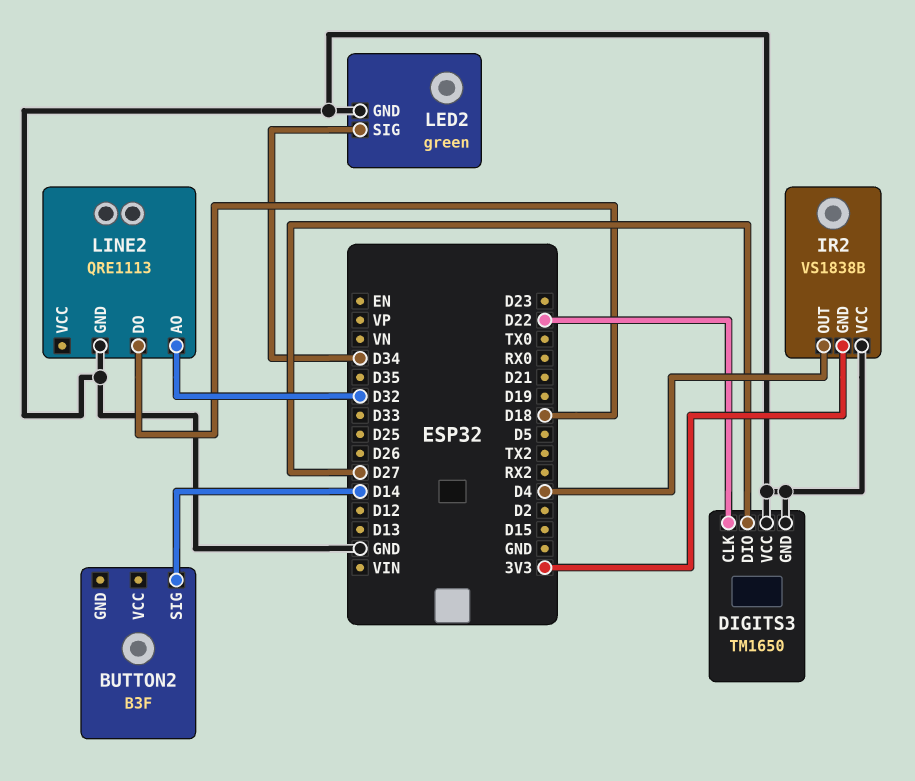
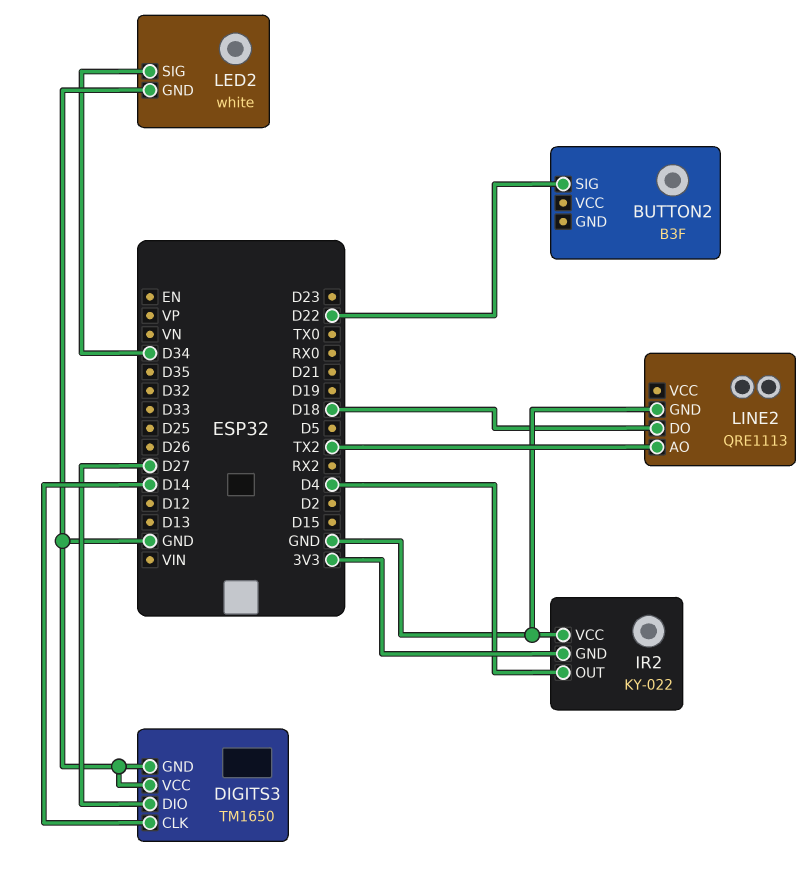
BUTTON2 pin SIG: D14 -> D22
DIGITS3 pin CLK: D22 -> D14
IR2: VS1838B -> KY-022
LED2: green -> white
LINE2 pin AO: D32 -> TX2

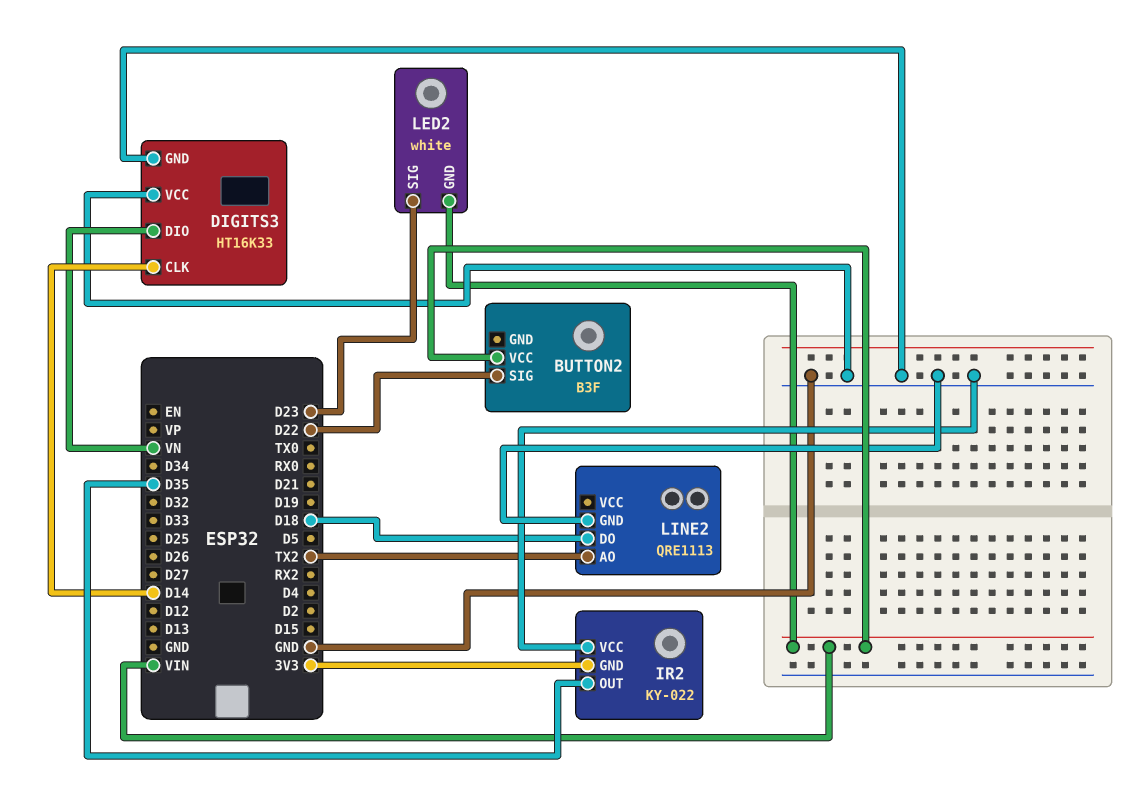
BUTTON2 pin VCC: none -> VIN
DIGITS3: TM1650 -> HT16K33
DIGITS3 pin DIO: D27 -> VN
IR2 pin OUT: D4 -> D35
LED2 pin GND: GND -> VIN
LED2 pin SIG: D34 -> D23

